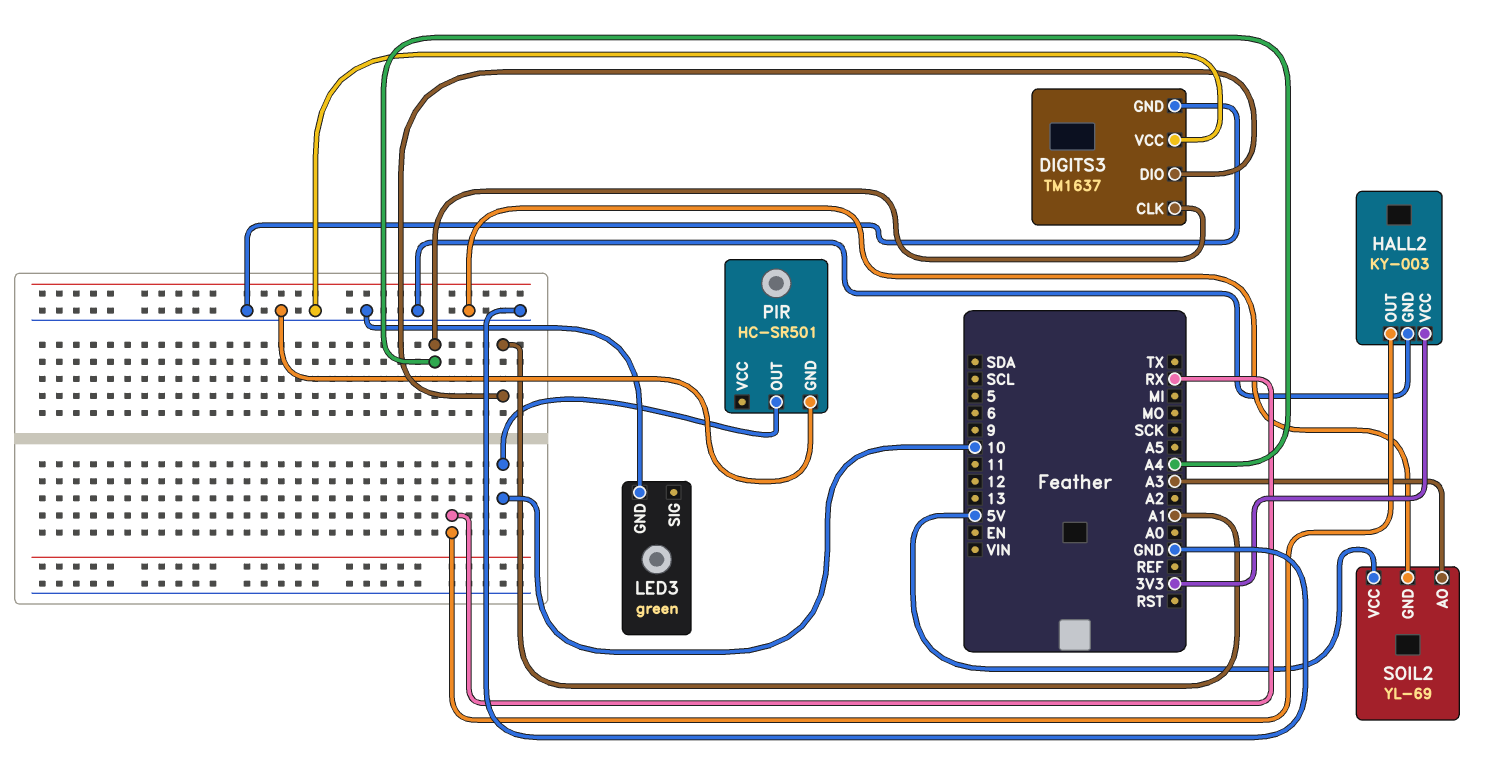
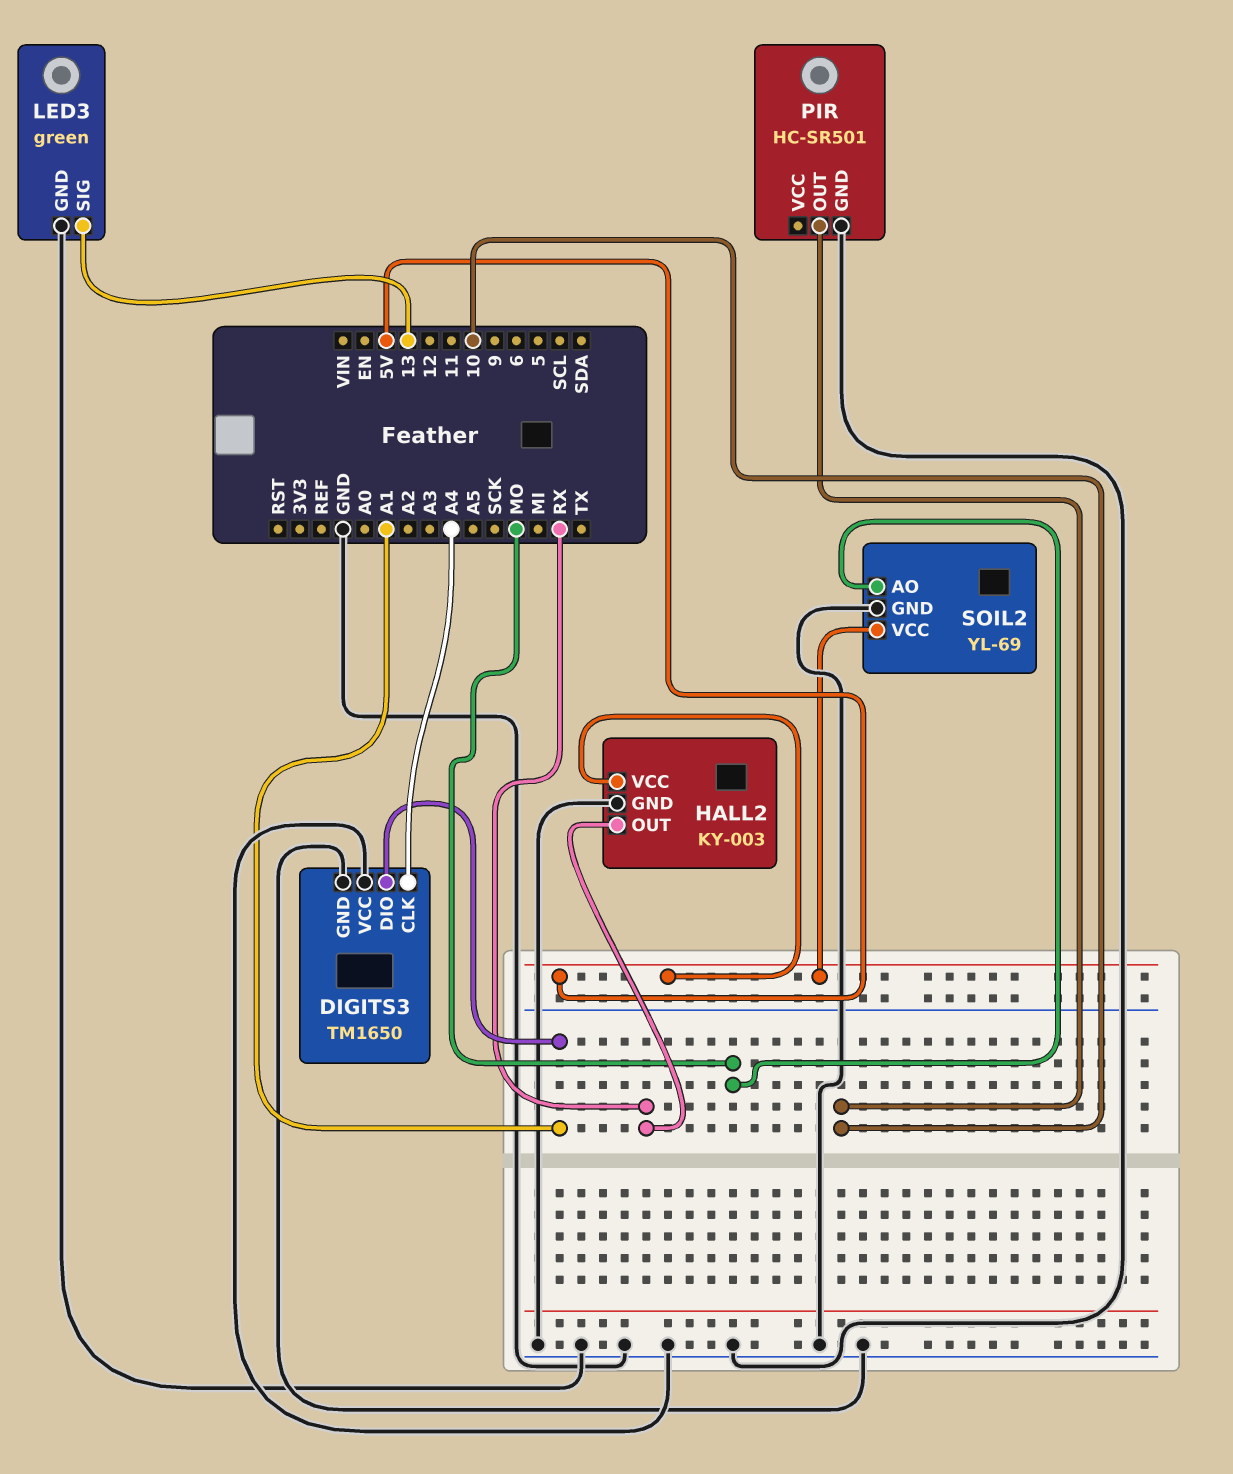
DIGITS3: TM1637 -> TM1650
HALL2 pin VCC: 3V3 -> 5V
LED3 pin SIG: none -> 13
SOIL2 pin AO: A3 -> MO

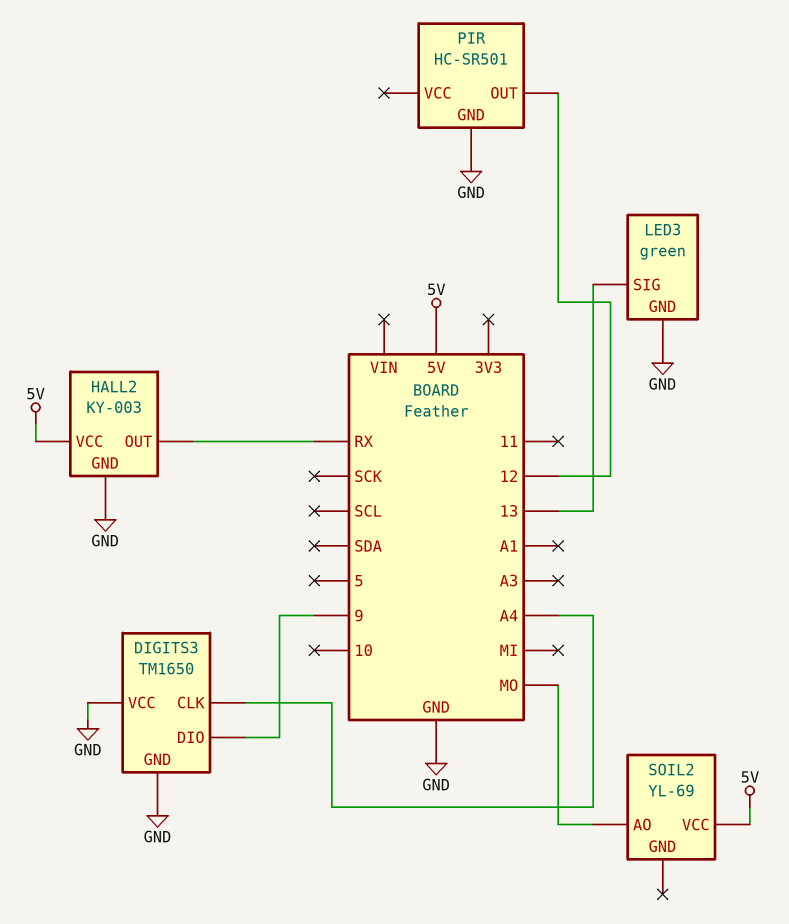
DIGITS3 pin DIO: A1 -> 9
PIR pin OUT: 10 -> 12
SOIL2 pin GND: GND -> none

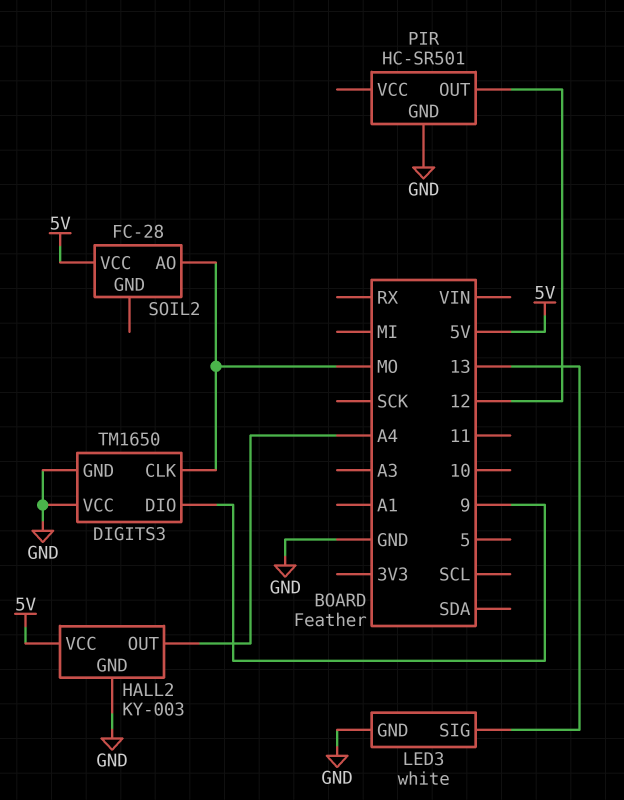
DIGITS3 pin CLK: A4 -> MO
HALL2 pin OUT: RX -> A4
LED3: green -> white
SOIL2: YL-69 -> FC-28

